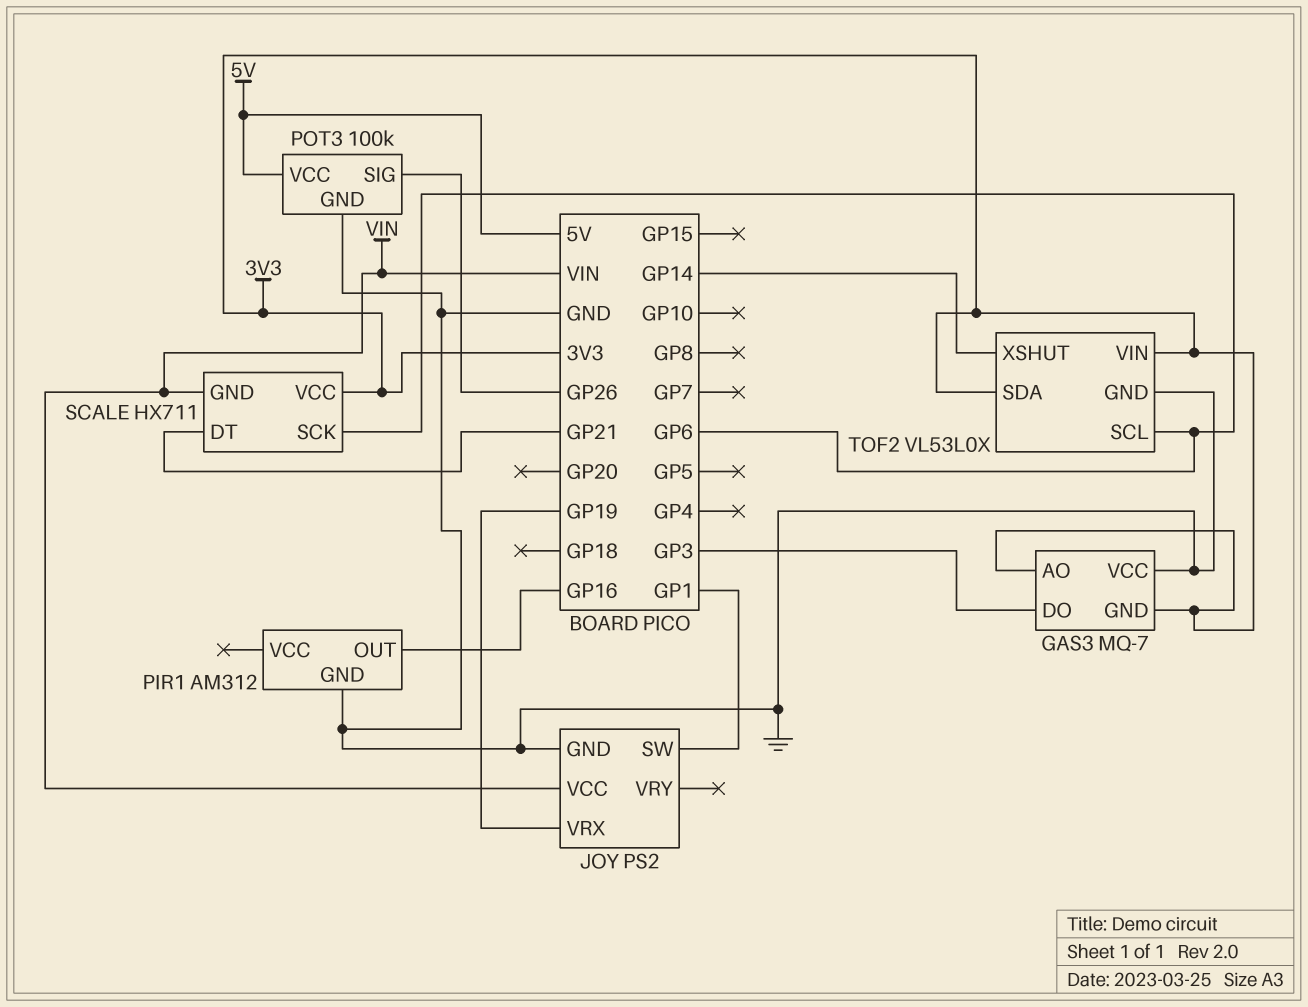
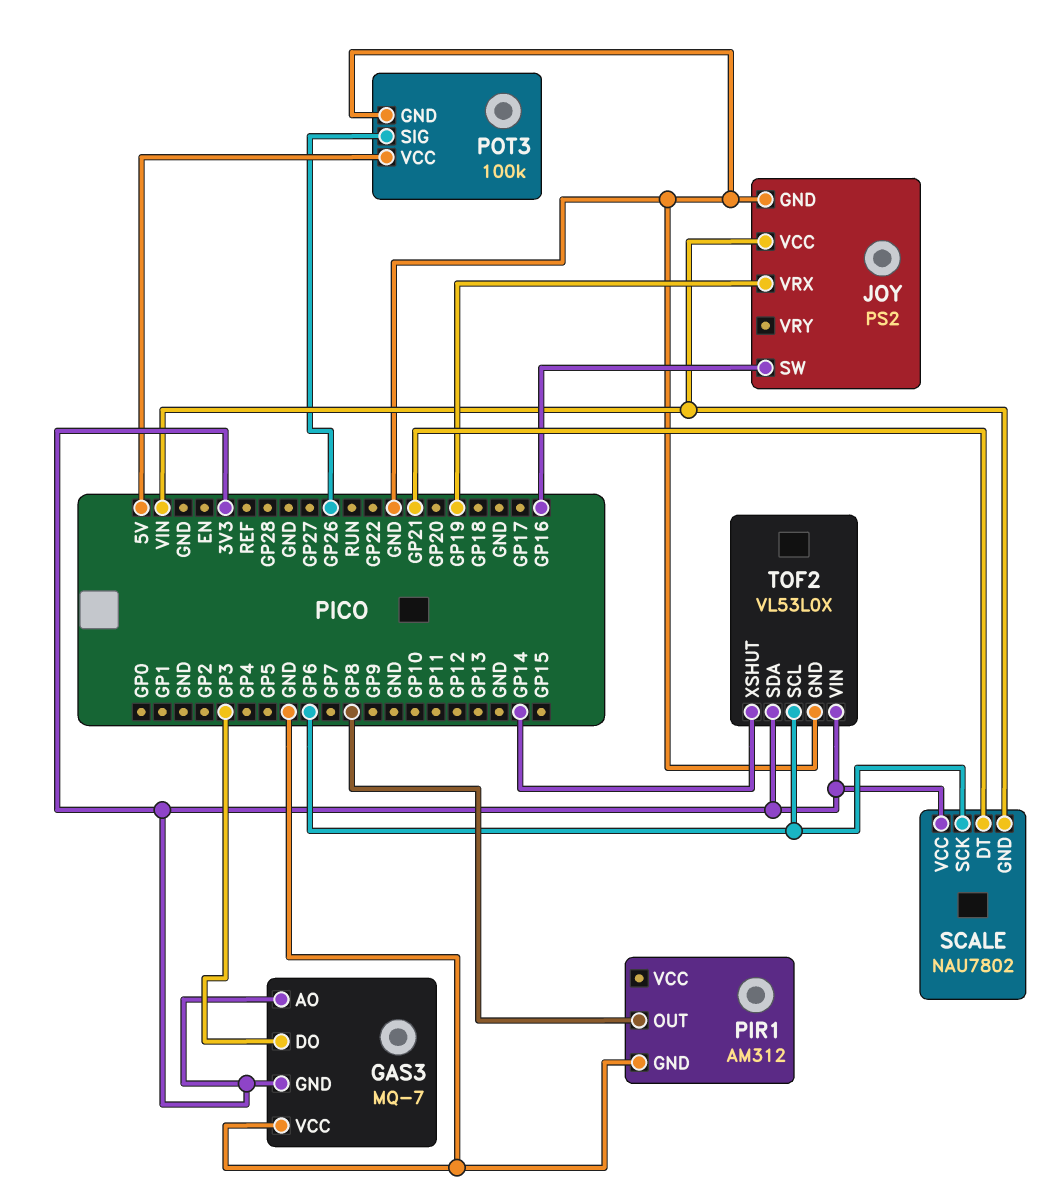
JOY pin SW: GP1 -> GP16
PIR1 pin OUT: GP16 -> GP8
SCALE: HX711 -> NAU7802

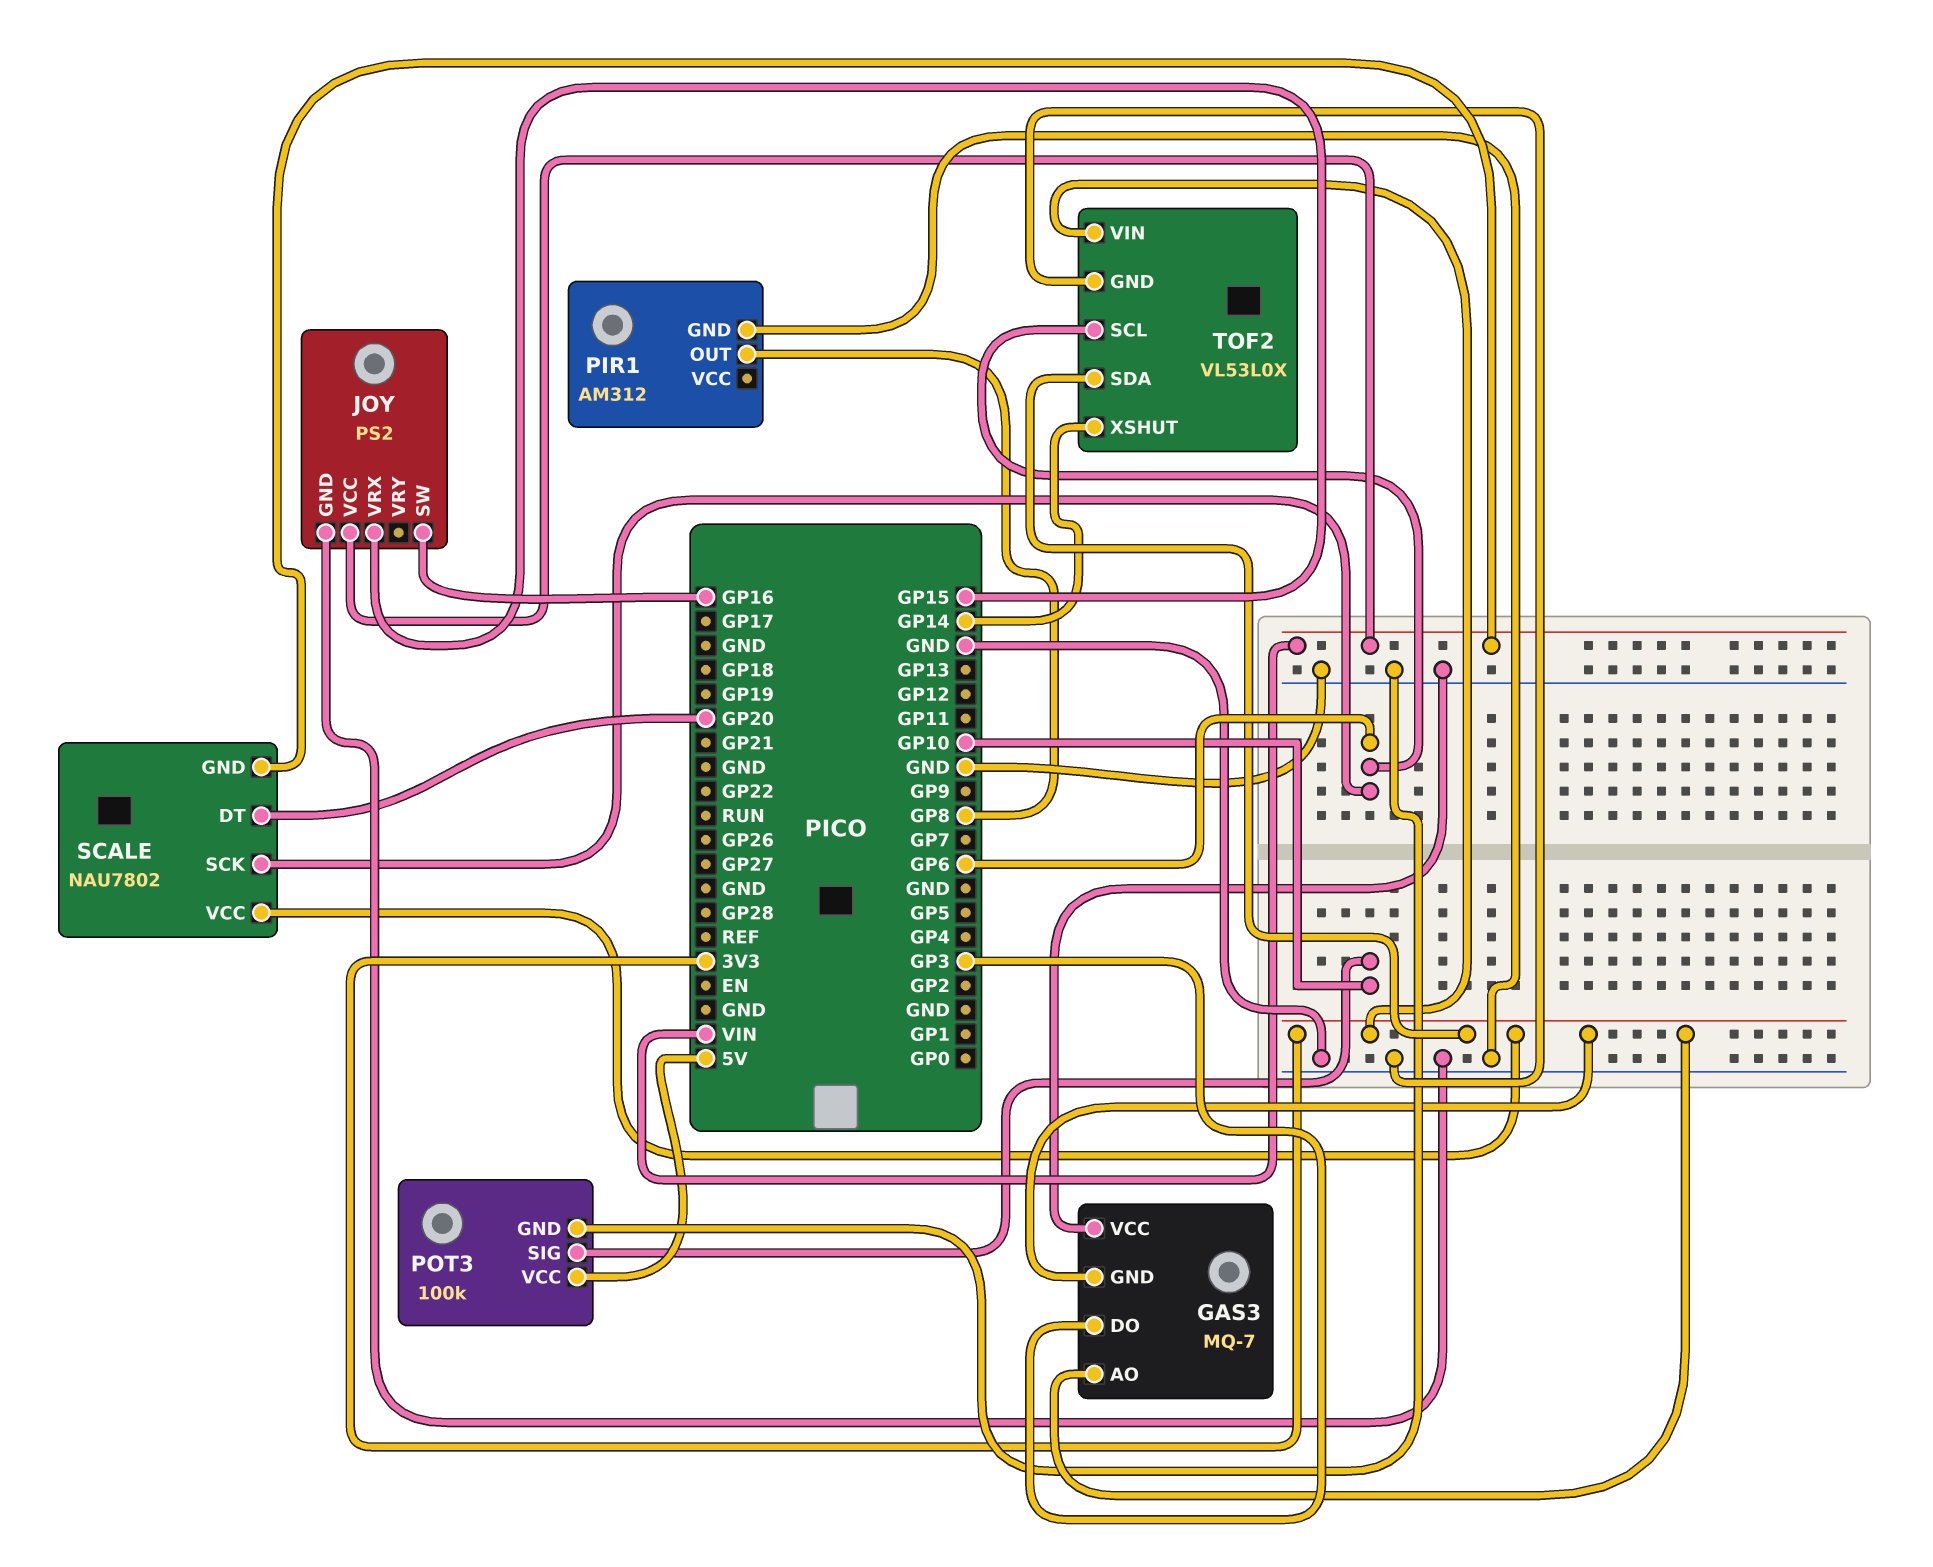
JOY pin VRX: GP19 -> GP15
POT3 pin SIG: GP26 -> GP10
SCALE pin DT: GP21 -> GP20

